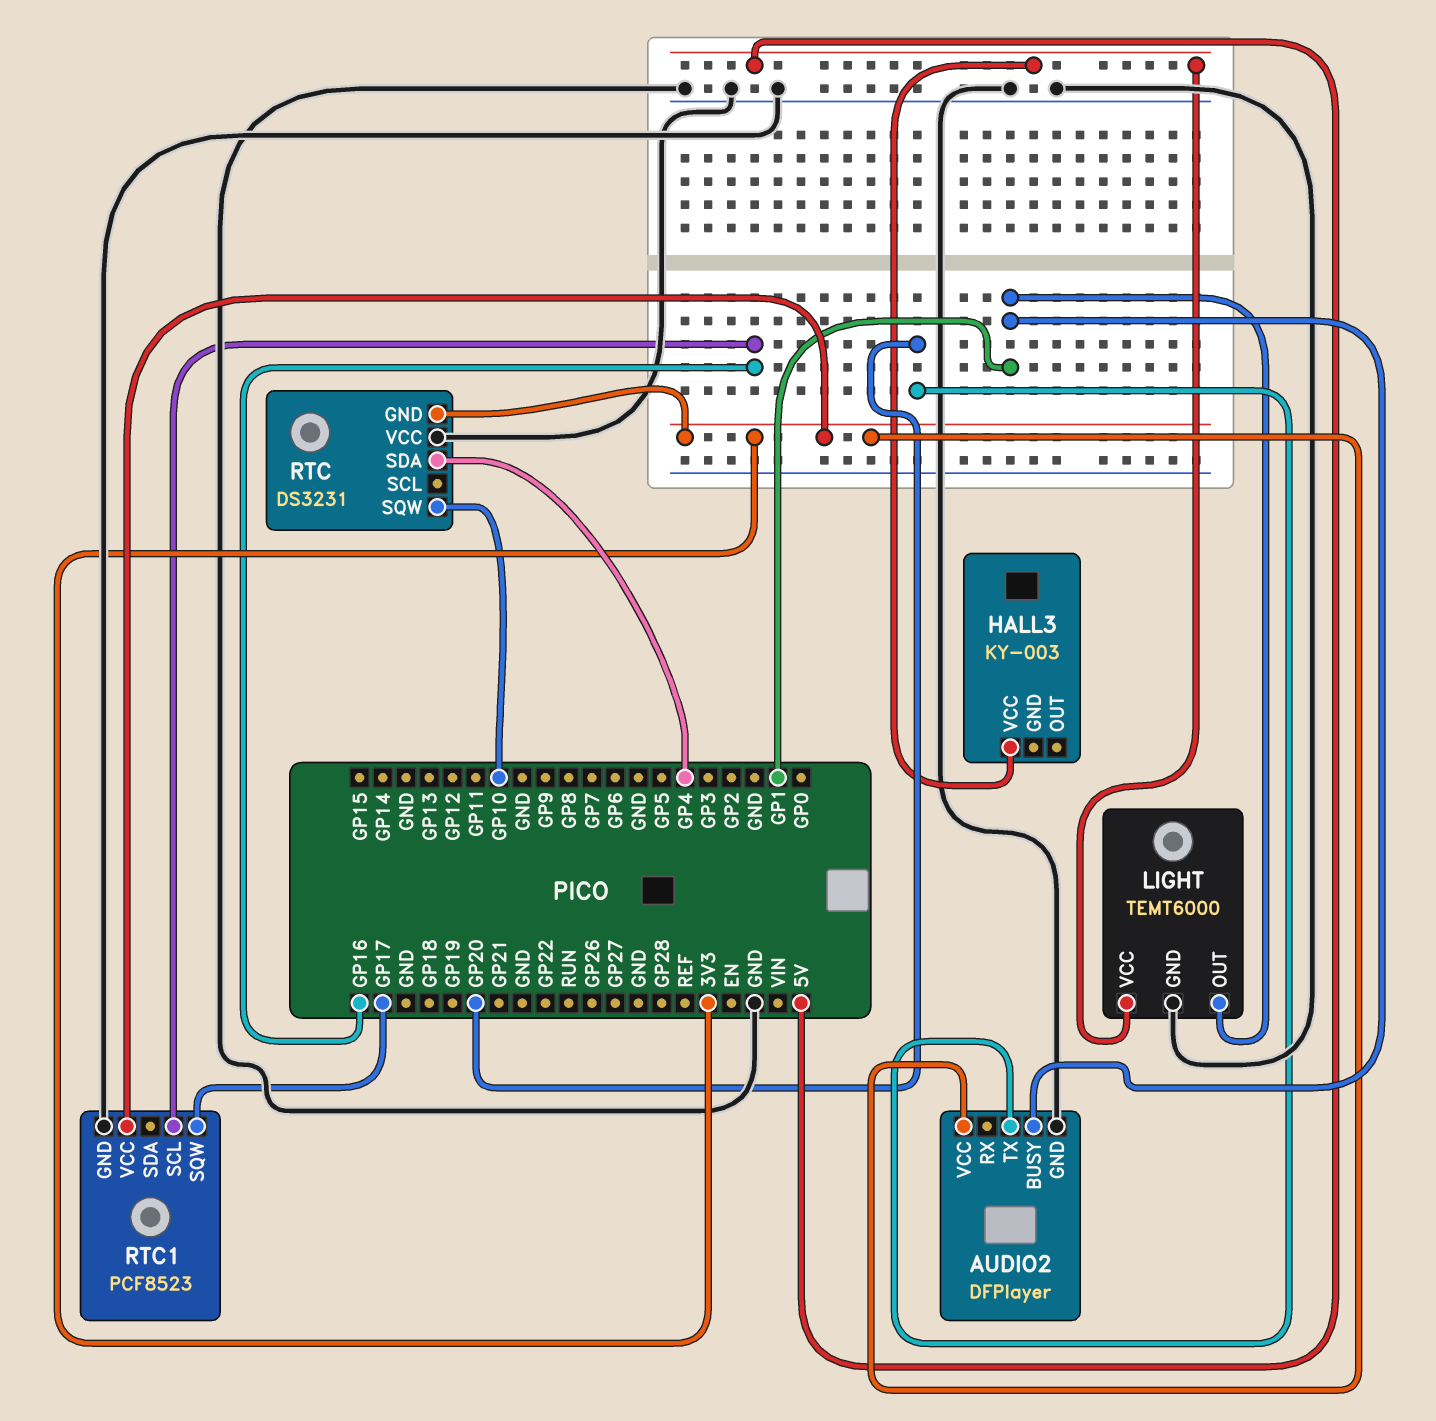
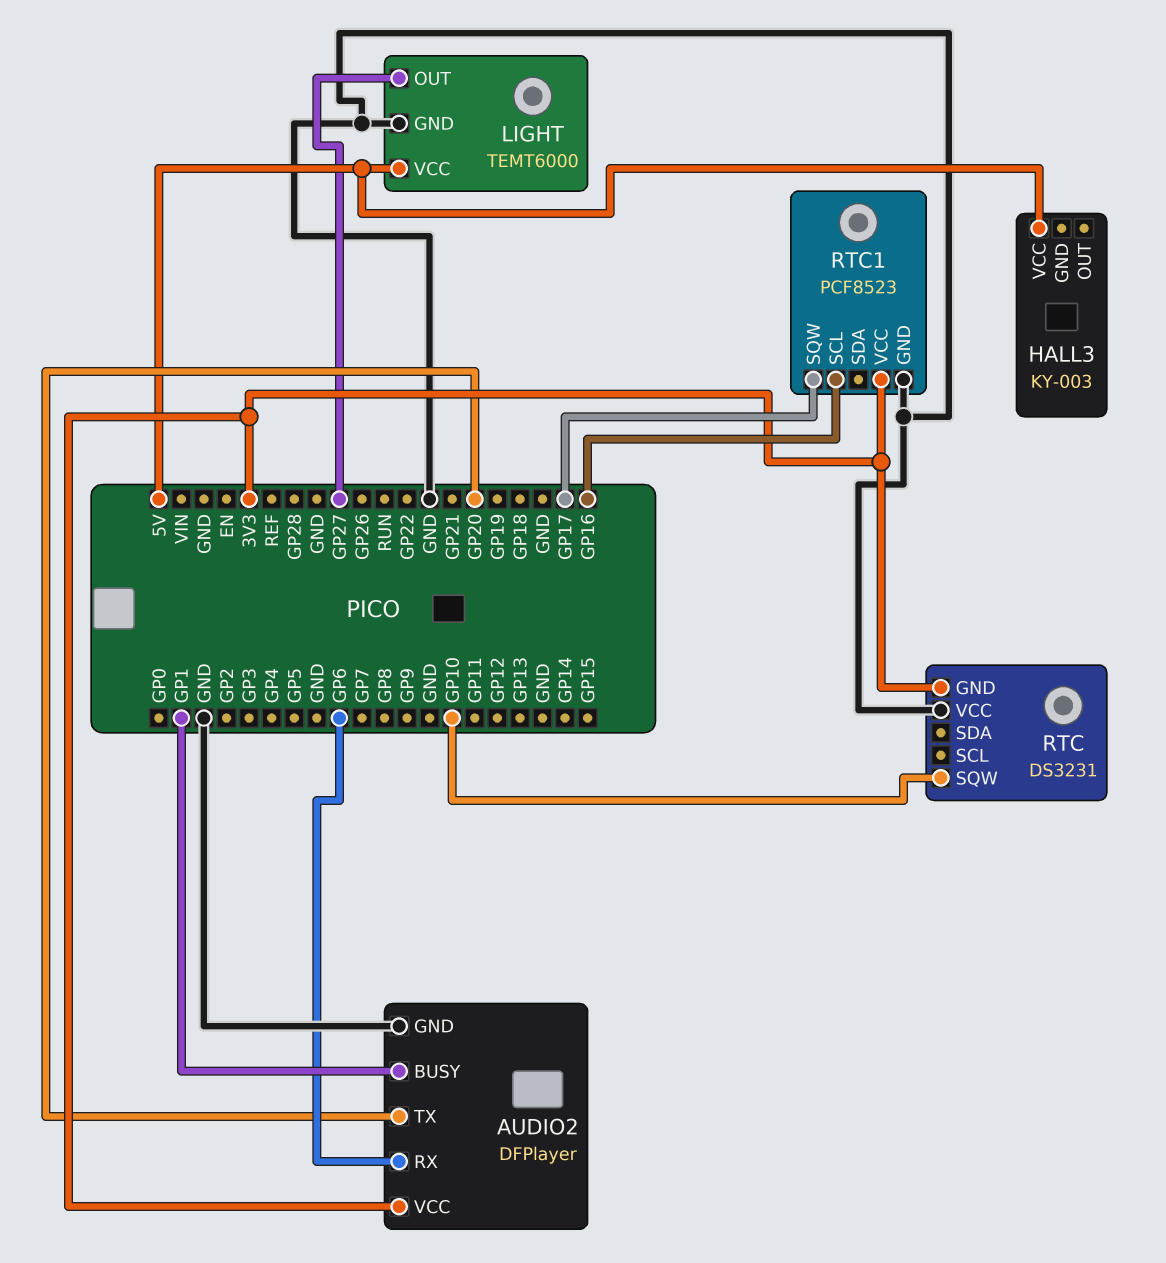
AUDIO2 pin RX: none -> GP6
LIGHT pin OUT: GP1 -> GP27
RTC pin SDA: GP4 -> none

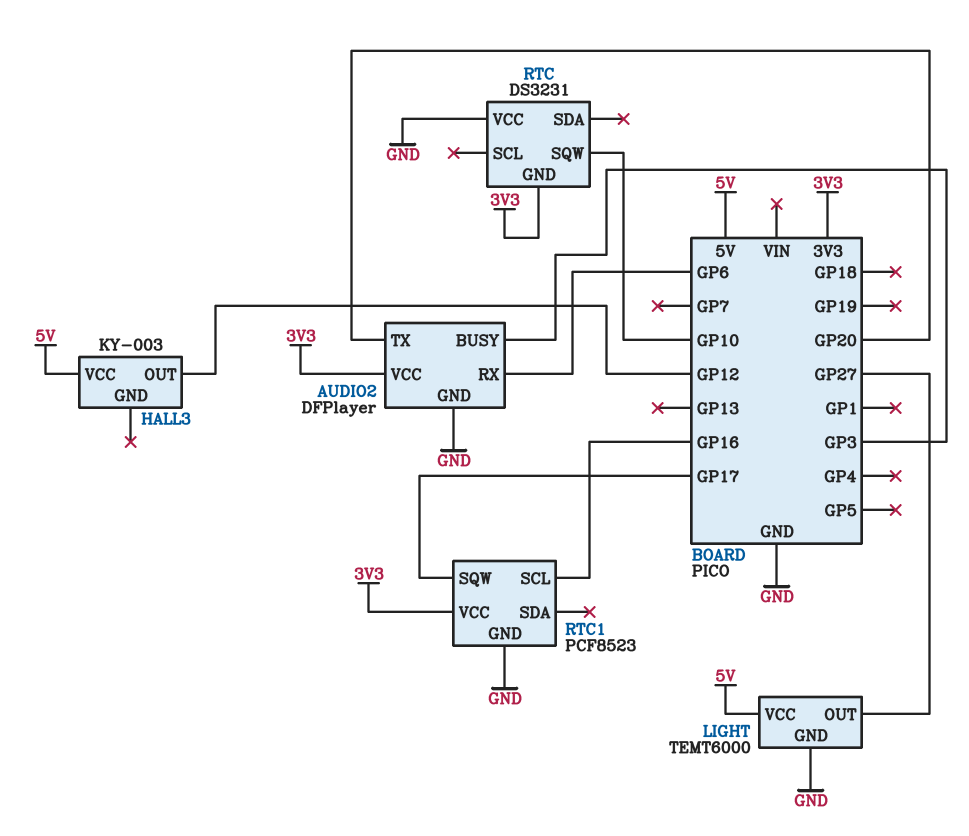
AUDIO2 pin BUSY: GP1 -> GP3
HALL3 pin OUT: none -> GP12

